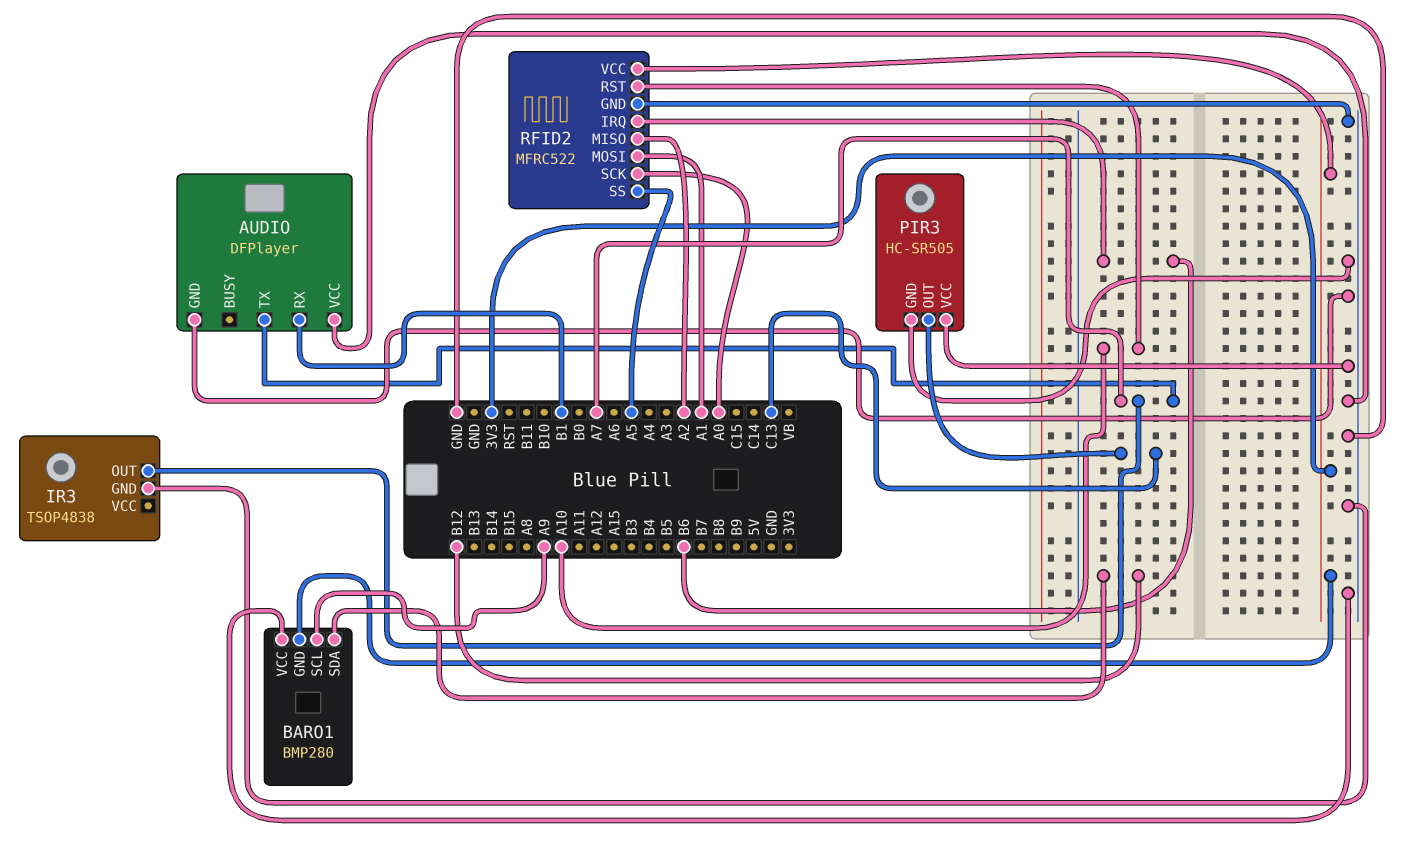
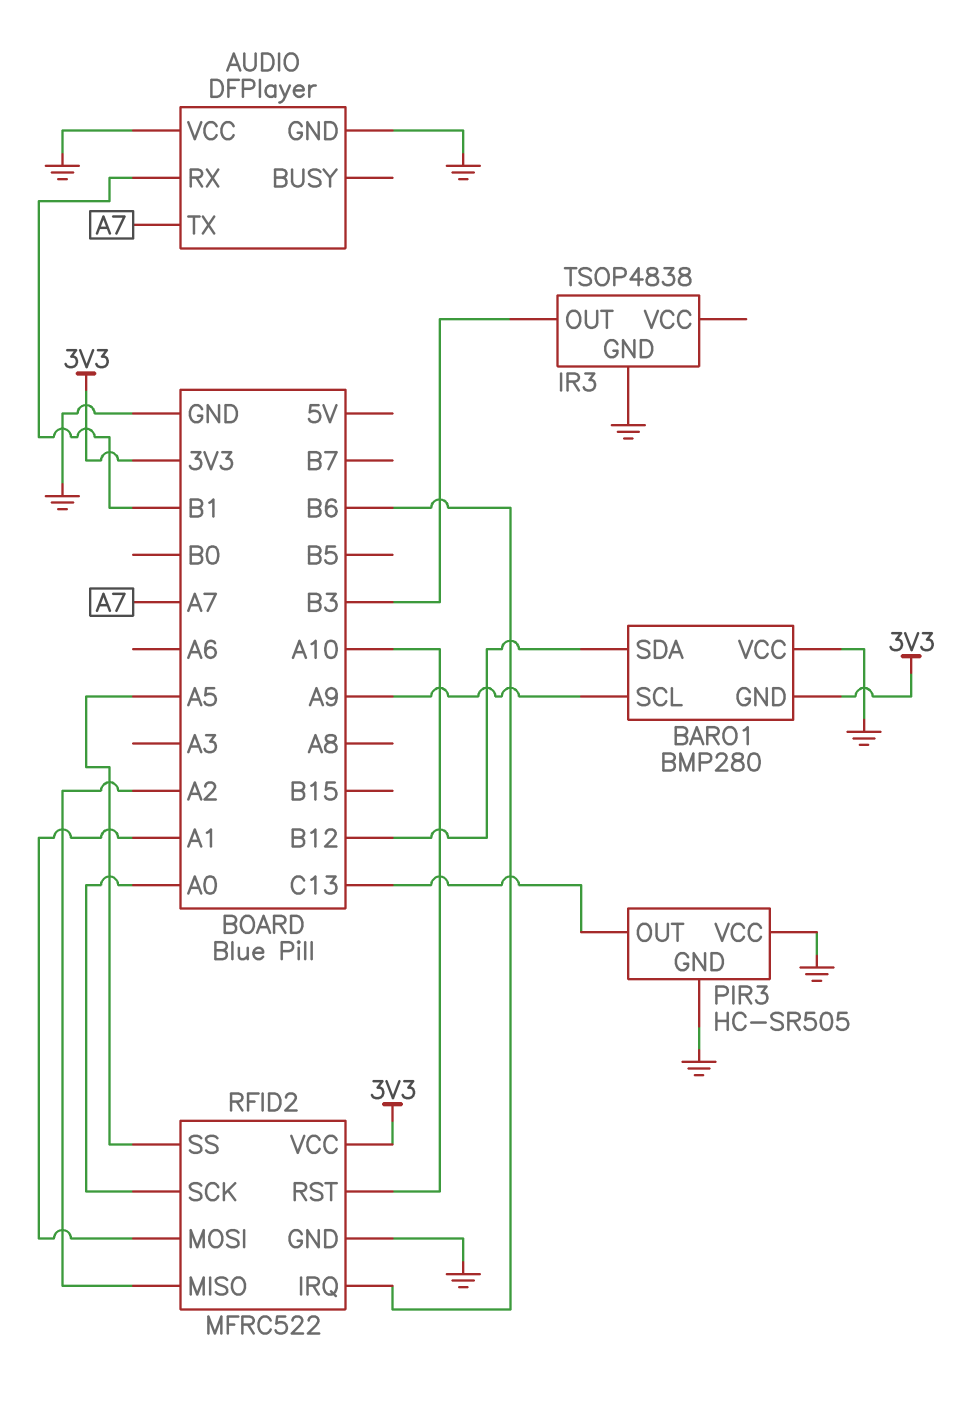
IR3 pin OUT: A7 -> B3

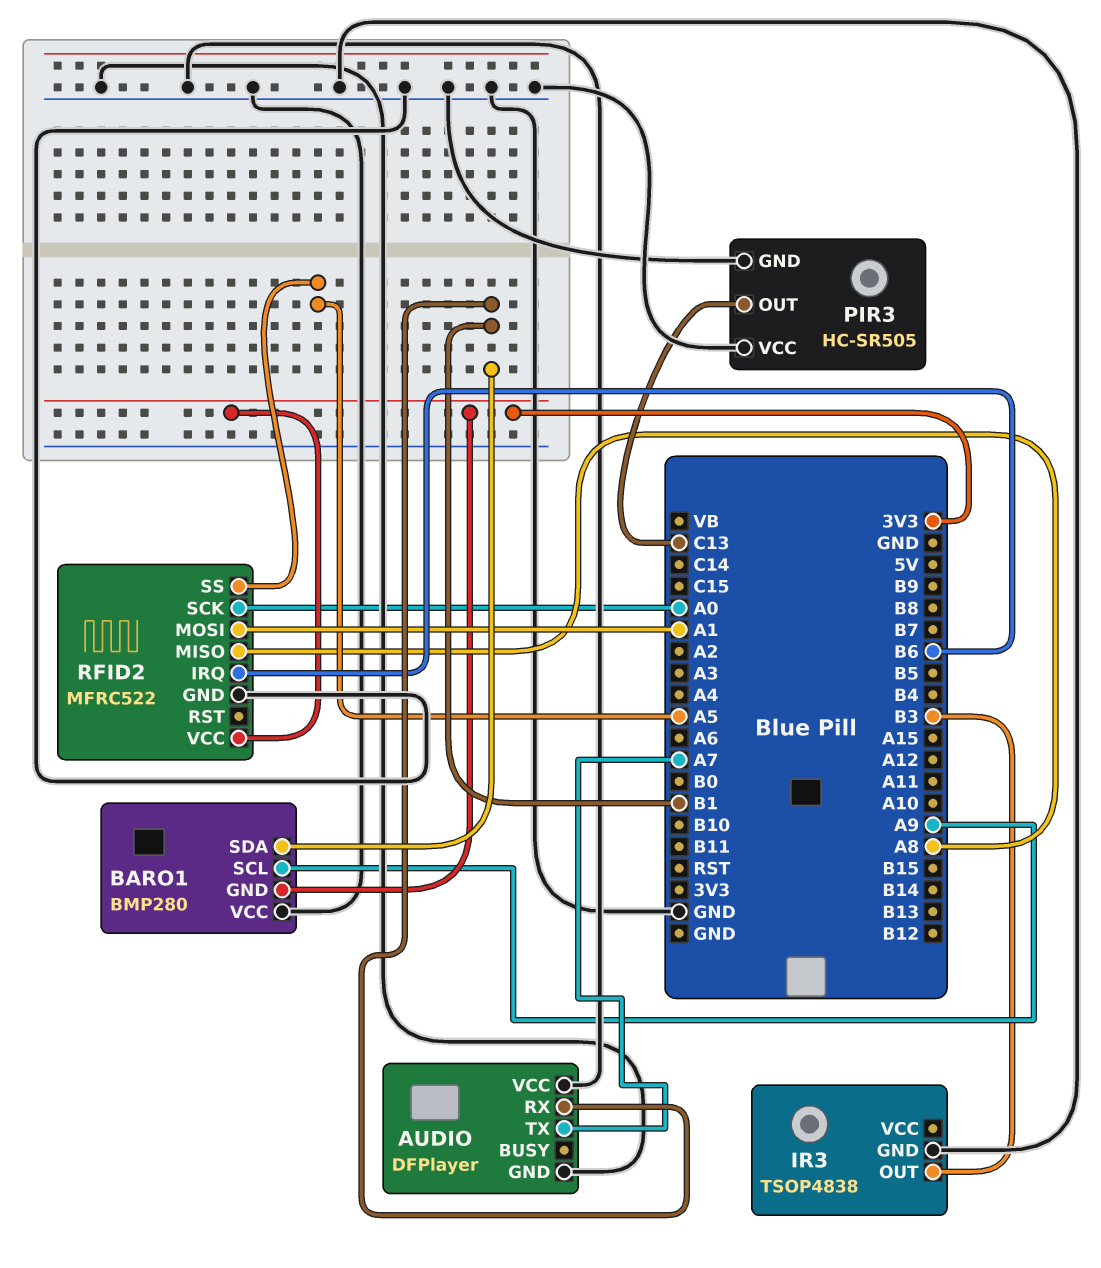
BARO1 pin SDA: B12 -> B1
RFID2 pin MISO: A2 -> A8
RFID2 pin RST: A10 -> none

